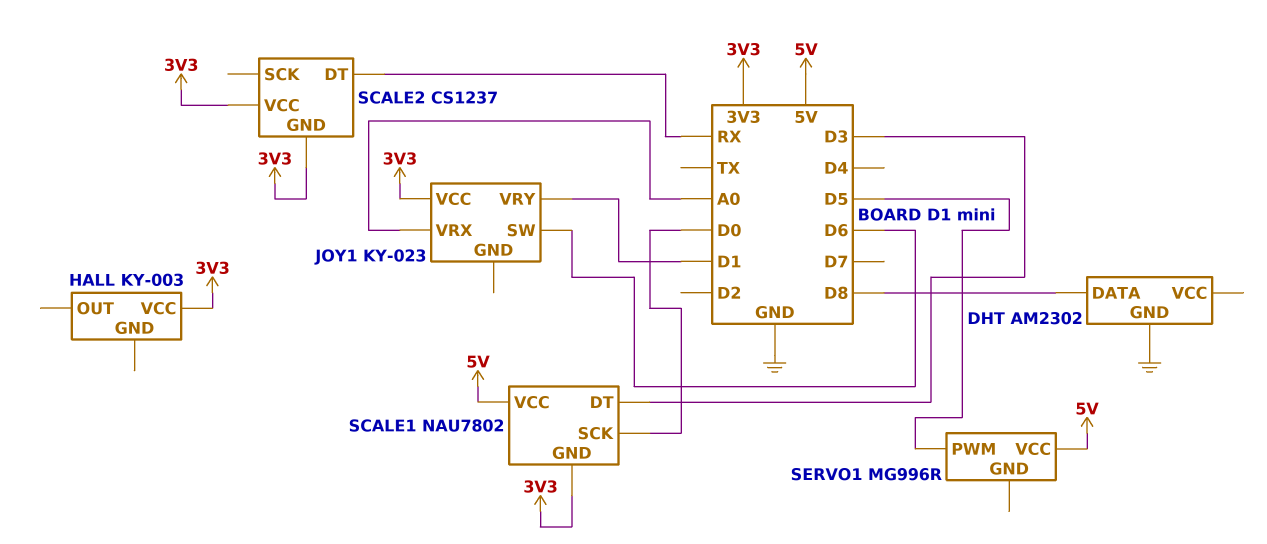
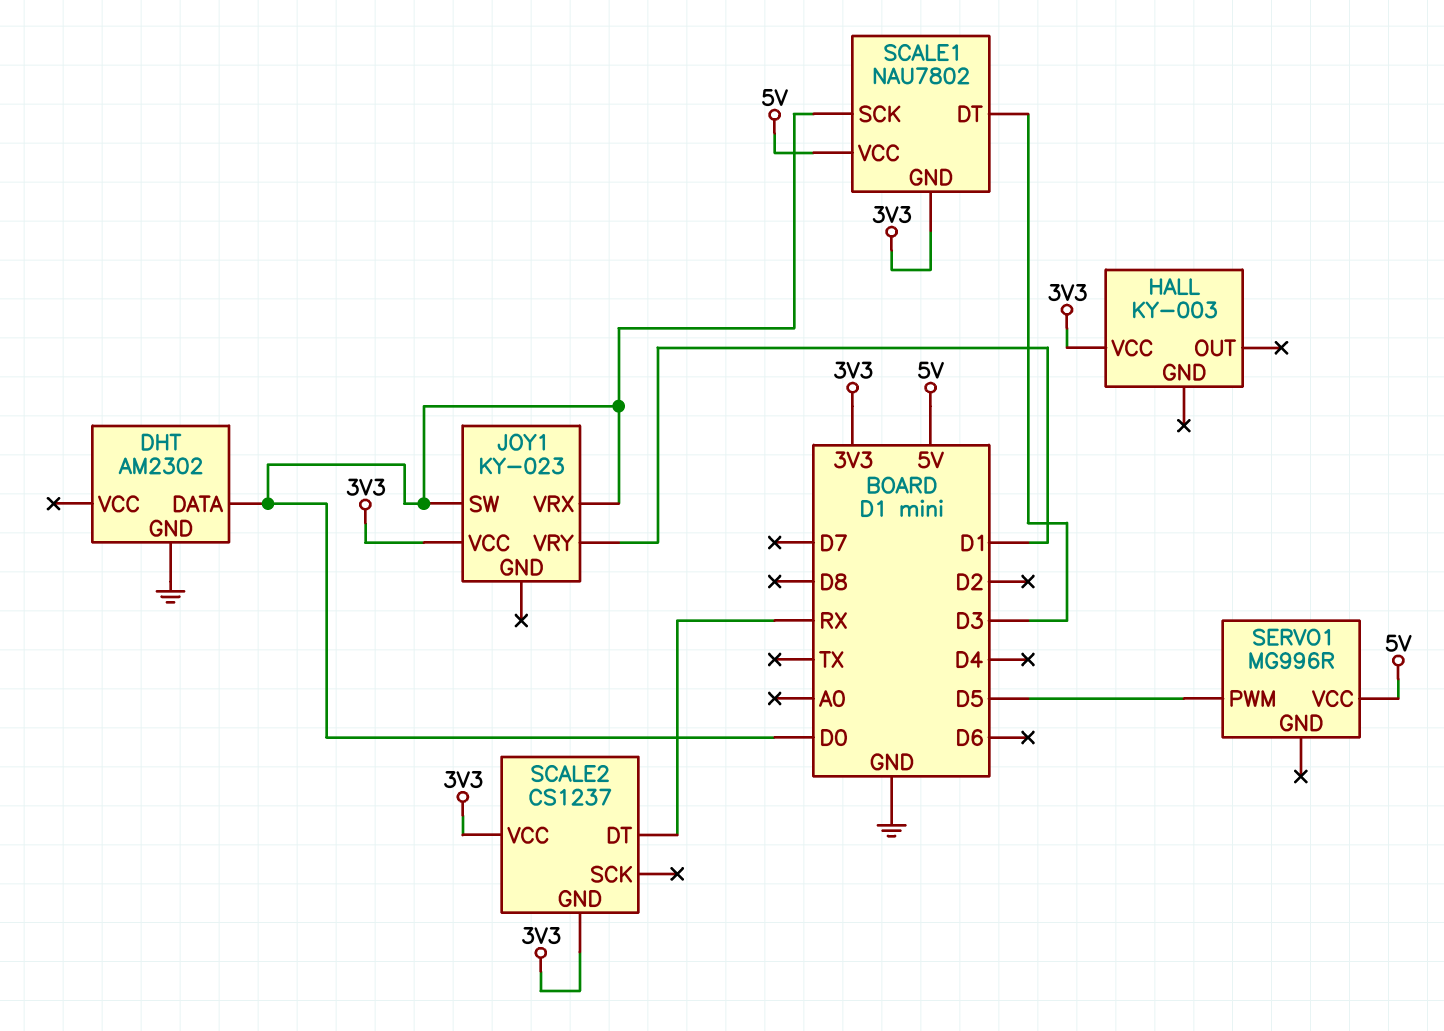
DHT pin DATA: D8 -> D0
JOY1 pin SW: D6 -> D0
JOY1 pin VRX: A0 -> D0

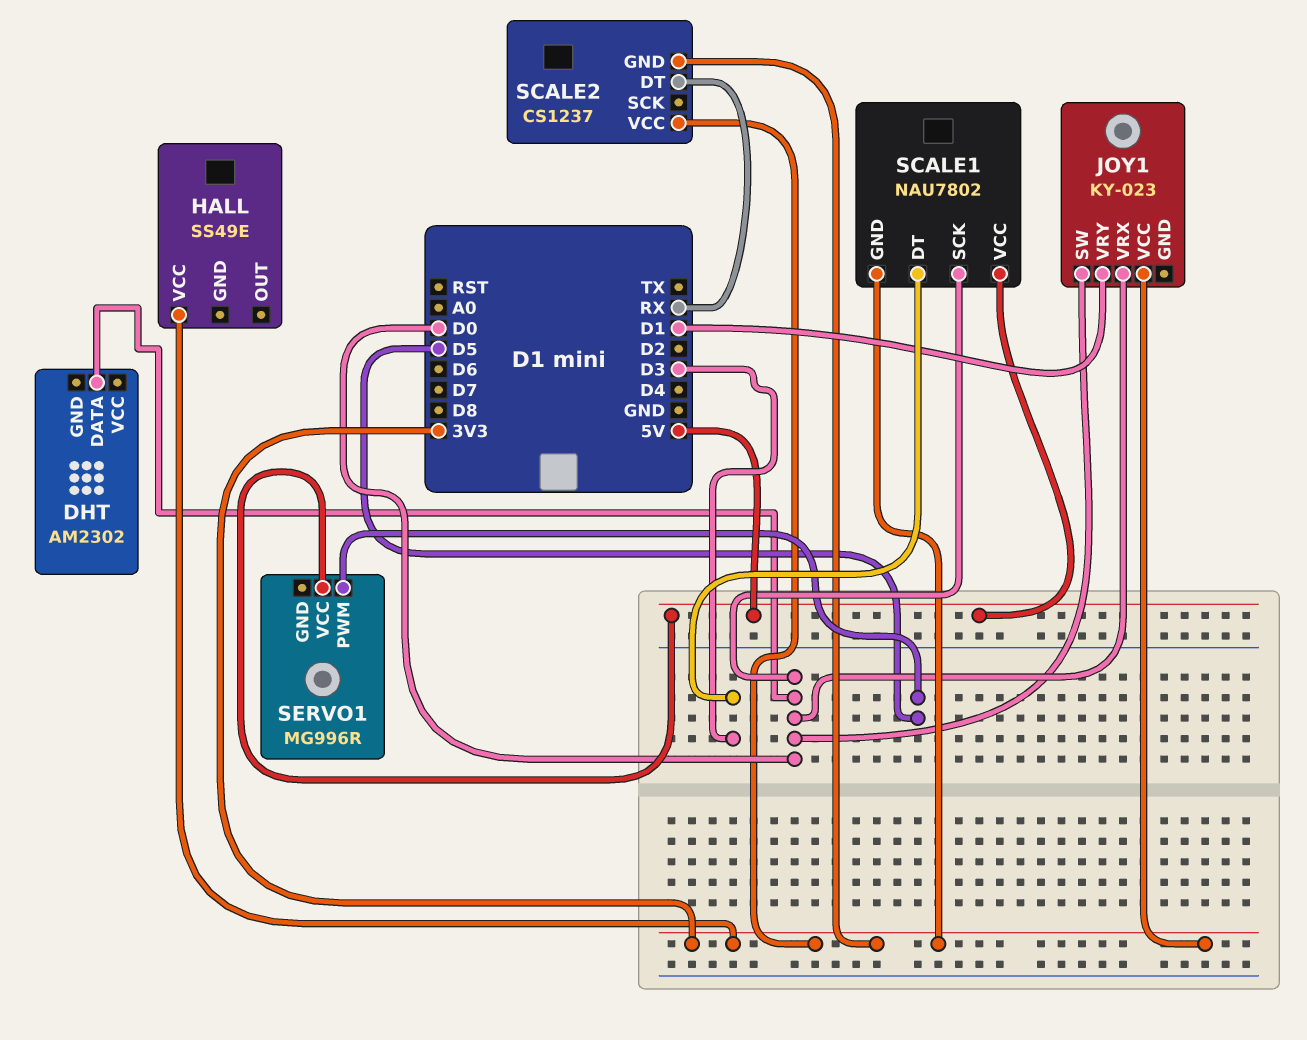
DHT pin GND: GND -> none
HALL: KY-003 -> SS49E

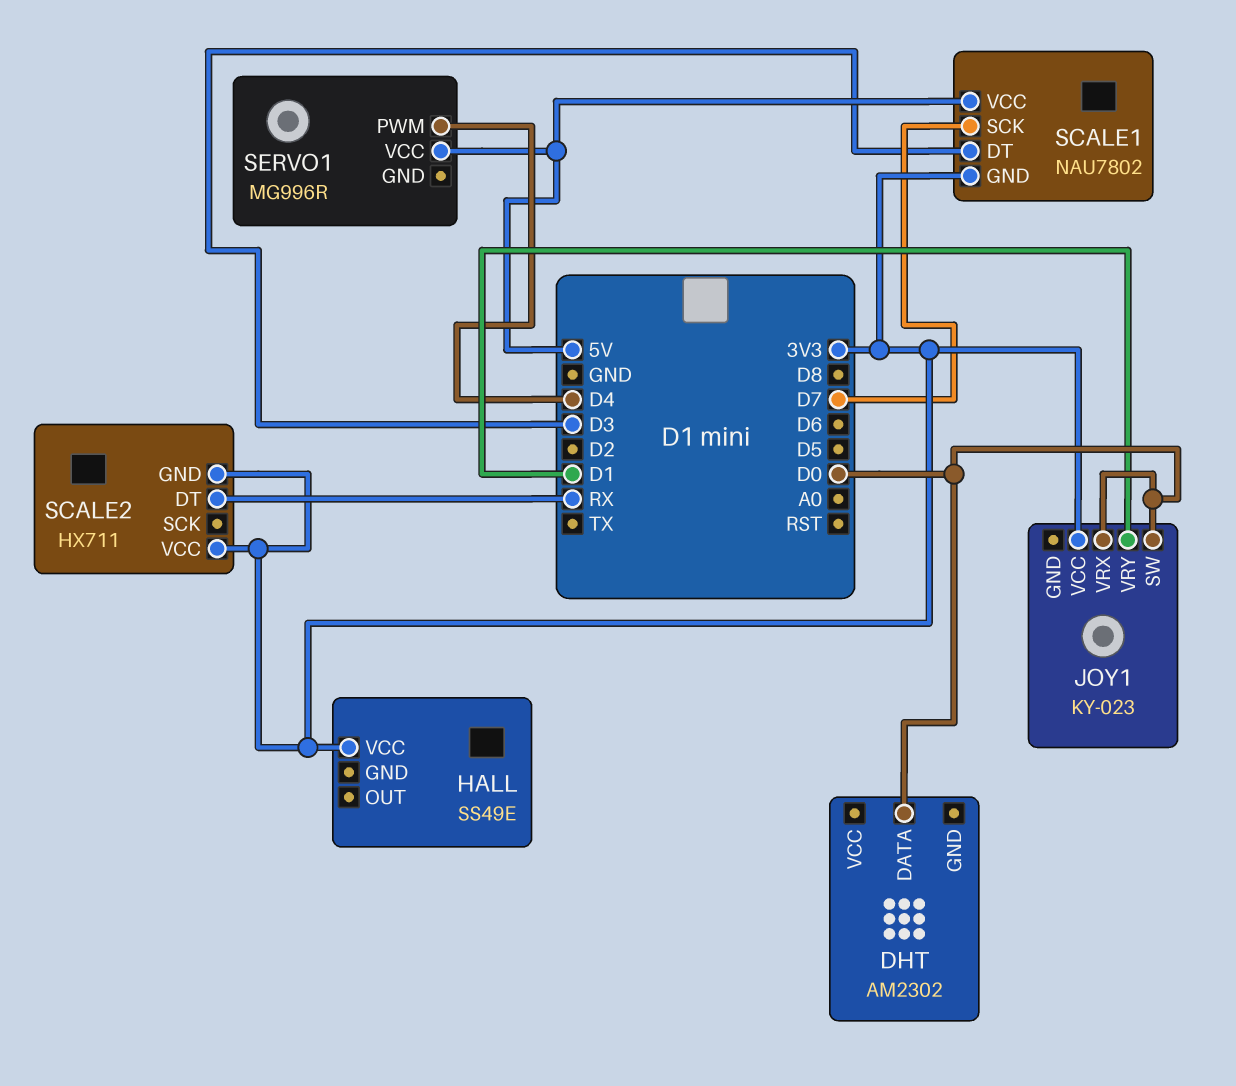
SCALE1 pin SCK: D0 -> D7
SCALE2: CS1237 -> HX711
SERVO1 pin PWM: D5 -> D4

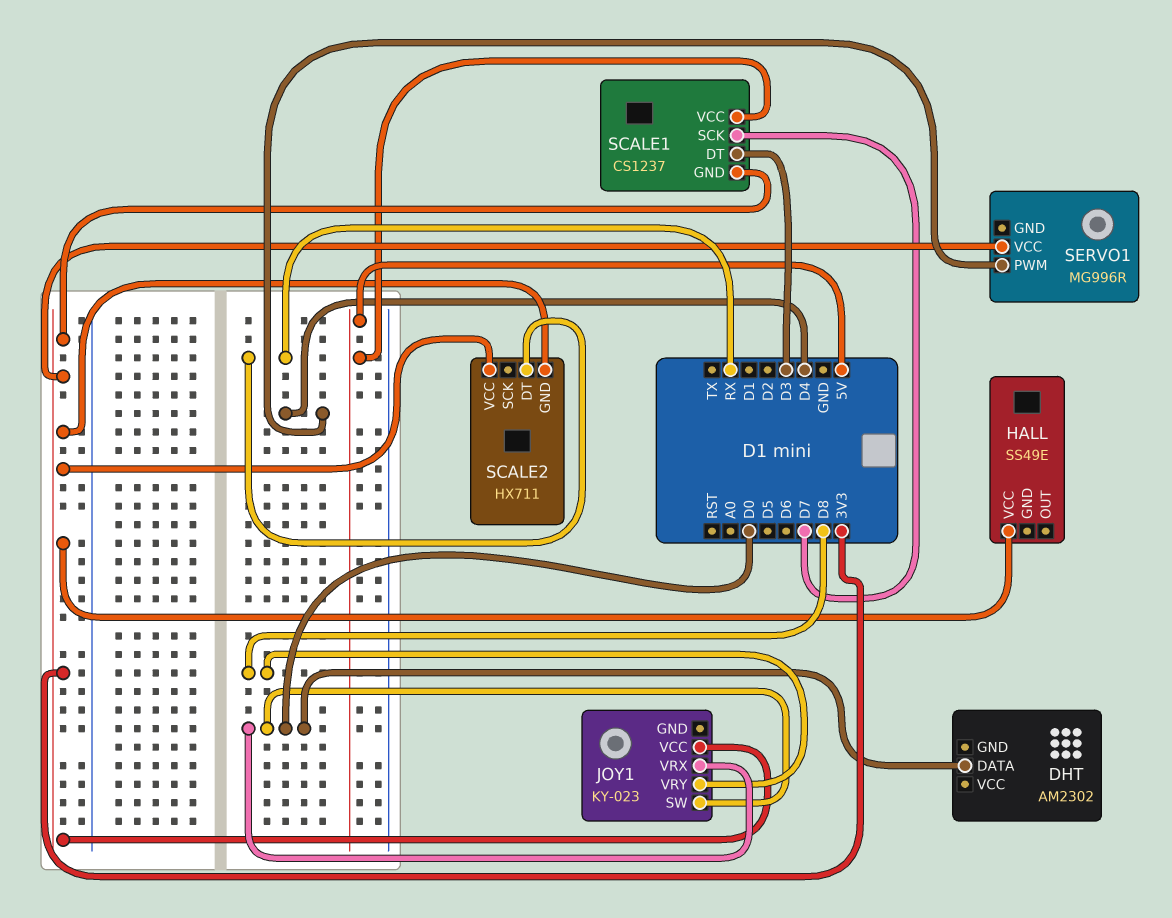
JOY1 pin VRY: D1 -> D8
SCALE1: NAU7802 -> CS1237
SERVO1 pin VCC: 5V -> 3V3

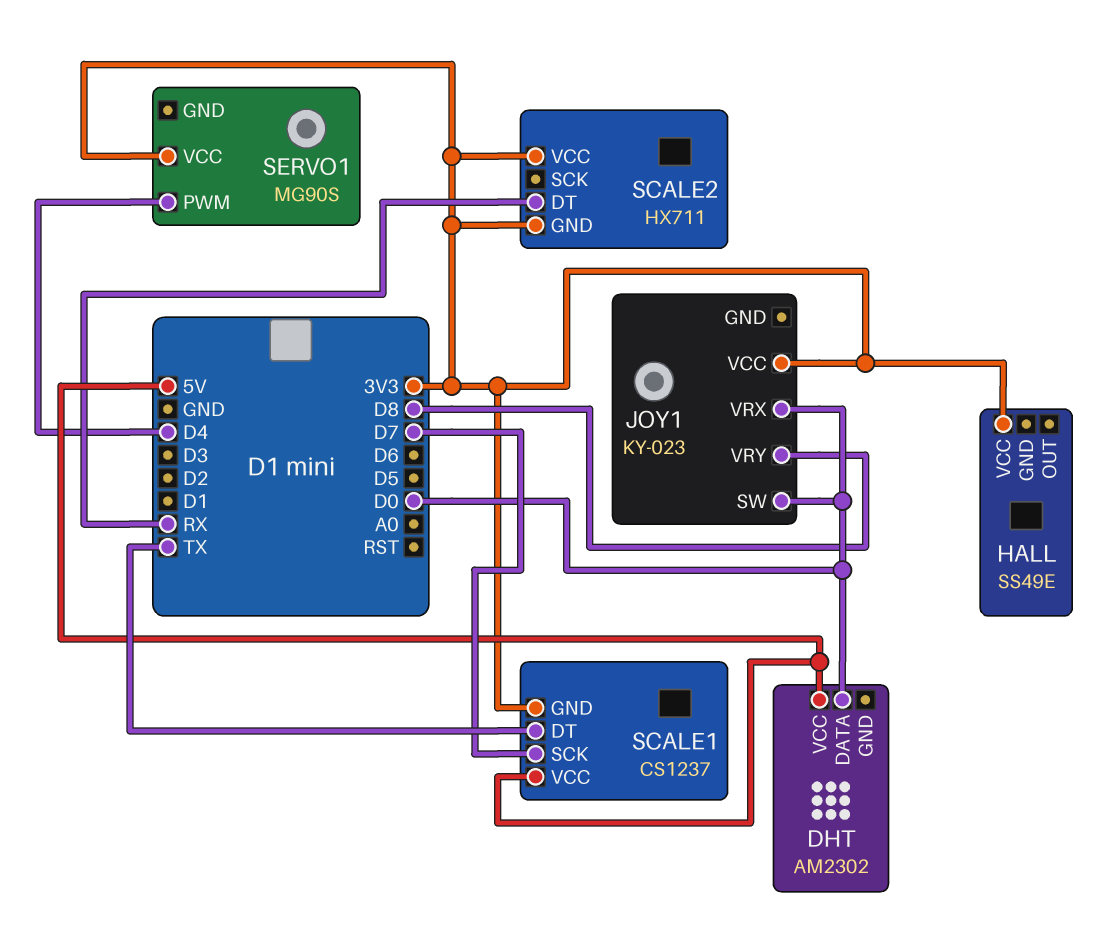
DHT pin VCC: none -> 5V
SCALE1 pin DT: D3 -> TX
SERVO1: MG996R -> MG90S

